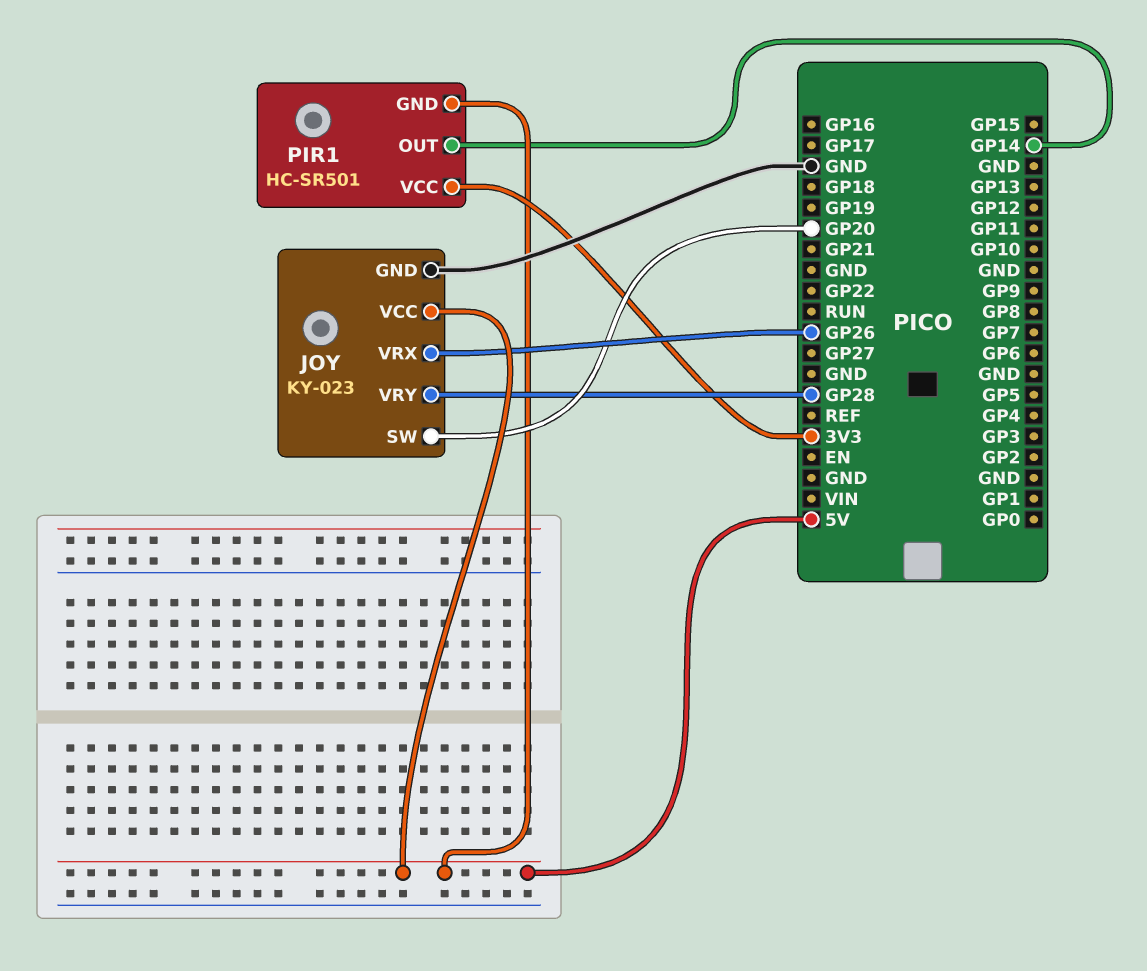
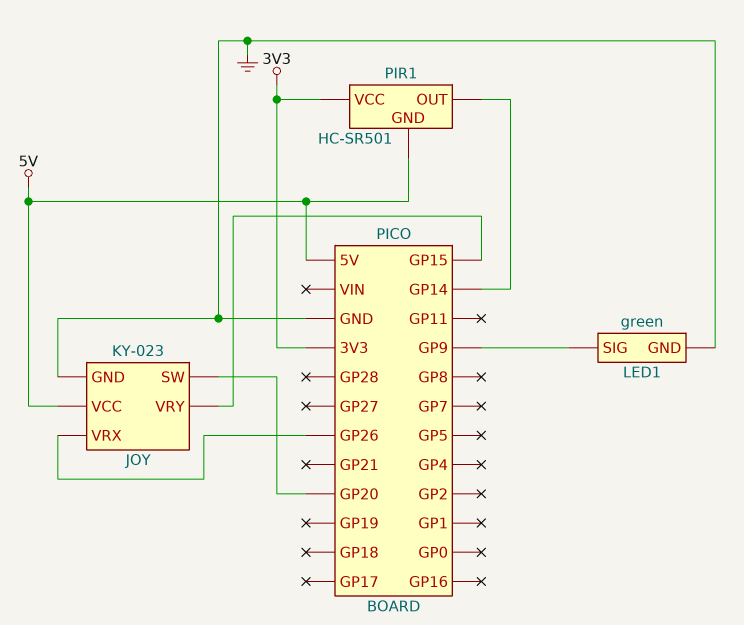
JOY pin VRY: GP28 -> GP15
LED1: none -> green
LED1 pin GND: none -> GND
LED1 pin SIG: none -> GP9

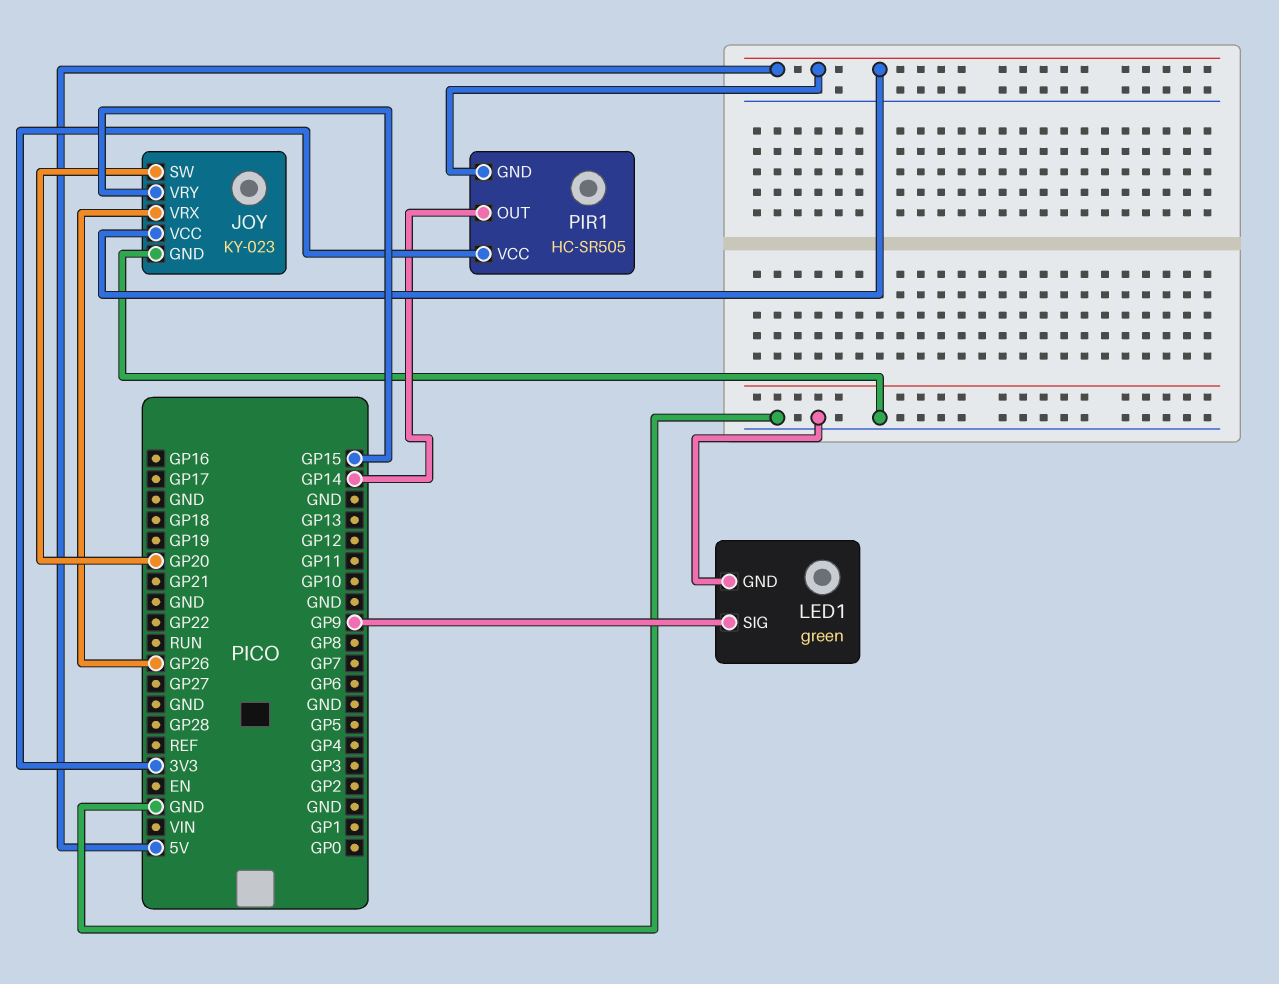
PIR1: HC-SR501 -> HC-SR505

